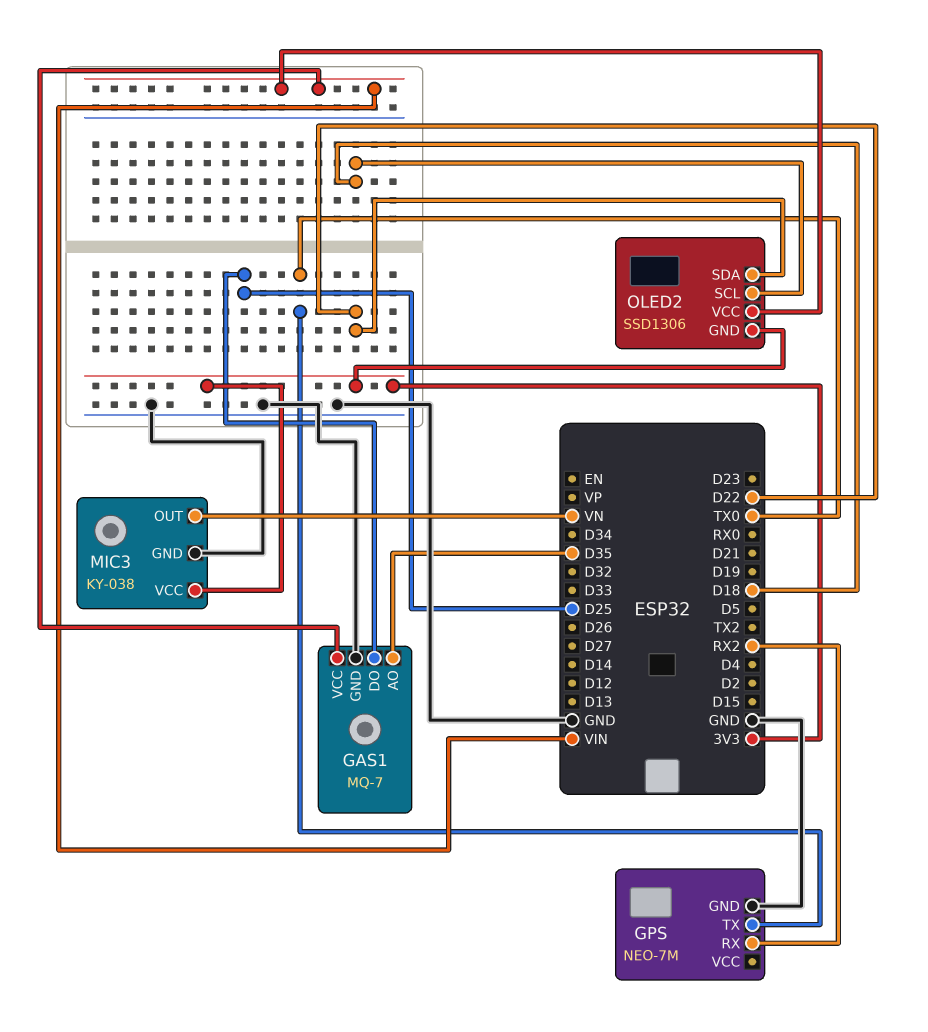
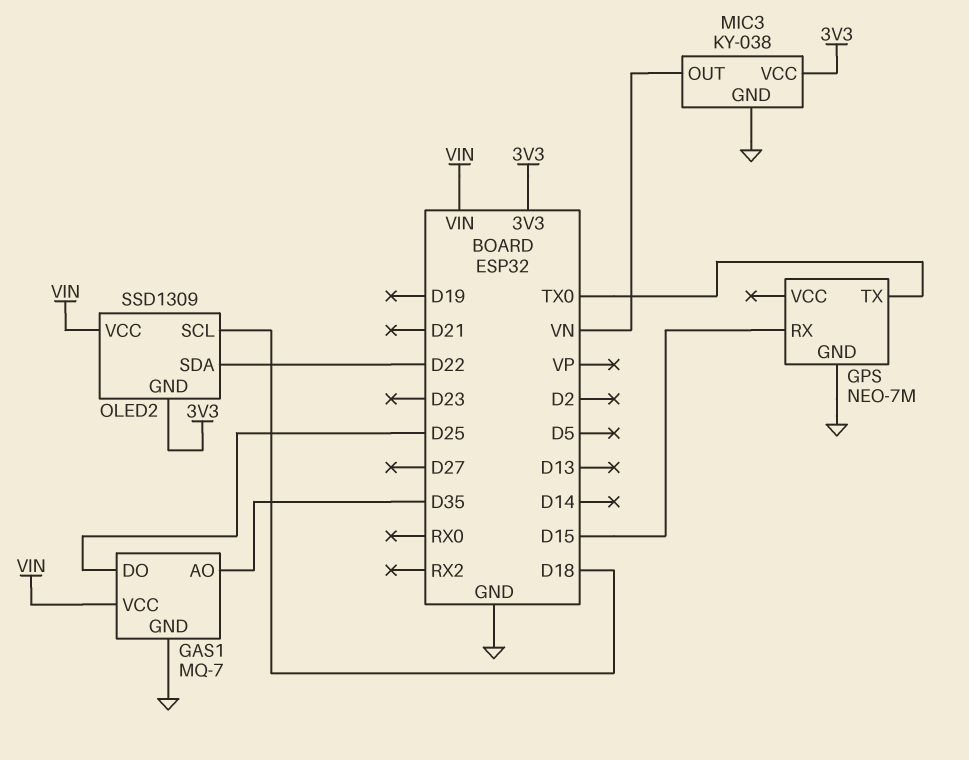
GPS pin RX: RX2 -> D15
OLED2: SSD1306 -> SSD1309

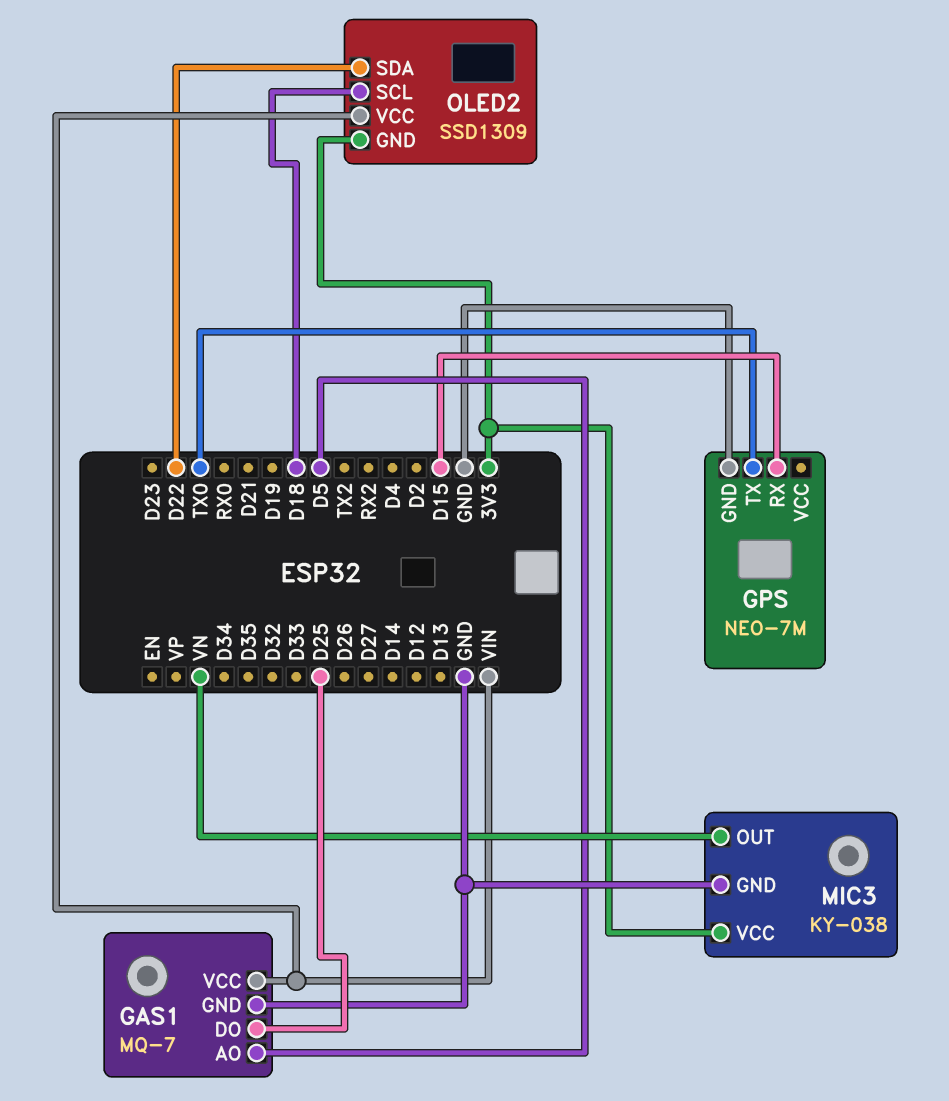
GAS1 pin AO: D35 -> D5

